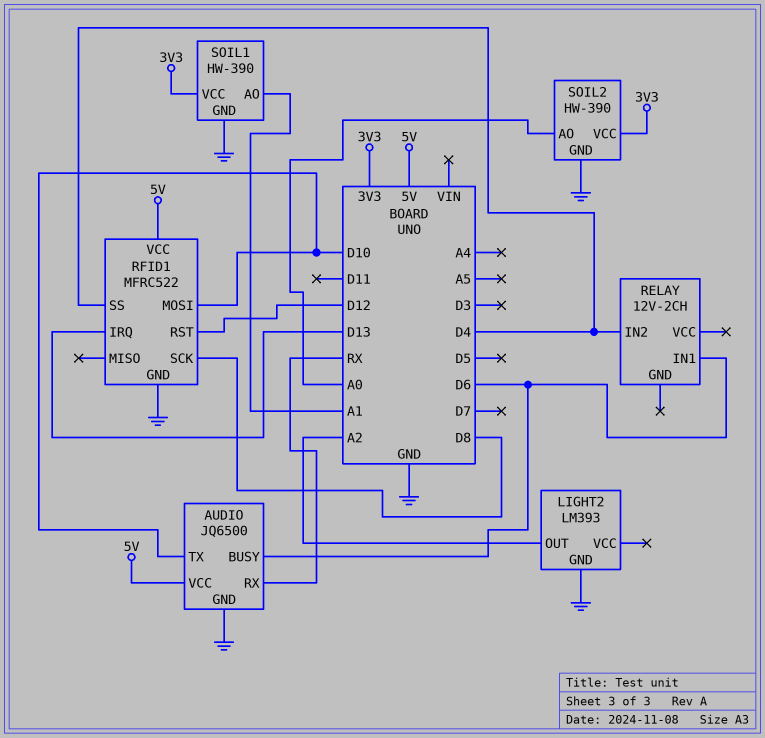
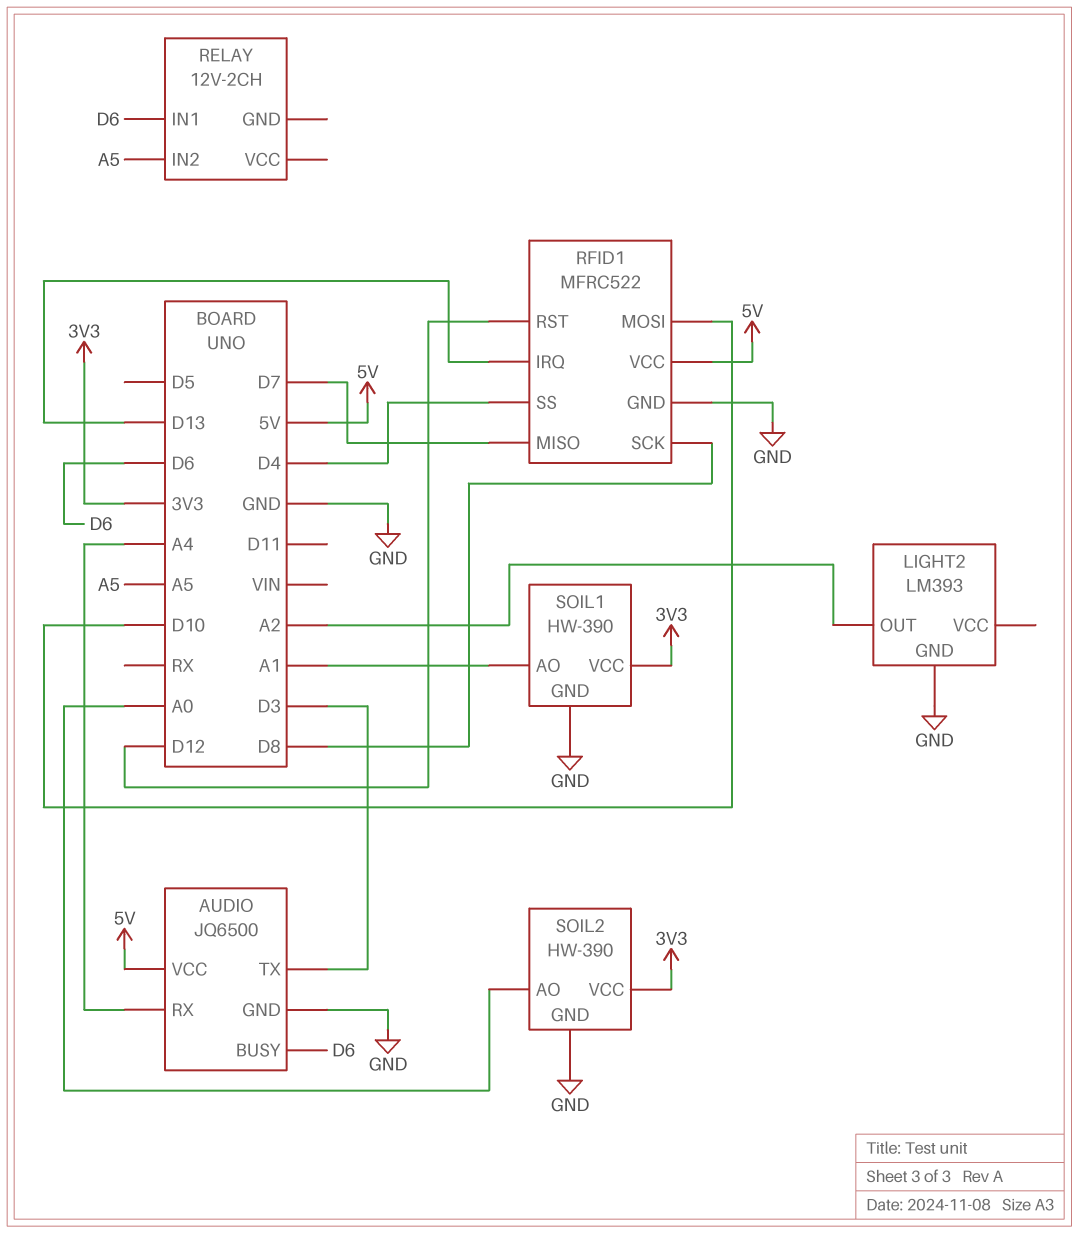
AUDIO pin RX: RX -> A4
AUDIO pin TX: D10 -> D3
RELAY pin IN2: D4 -> A5
RFID1 pin MISO: none -> D7

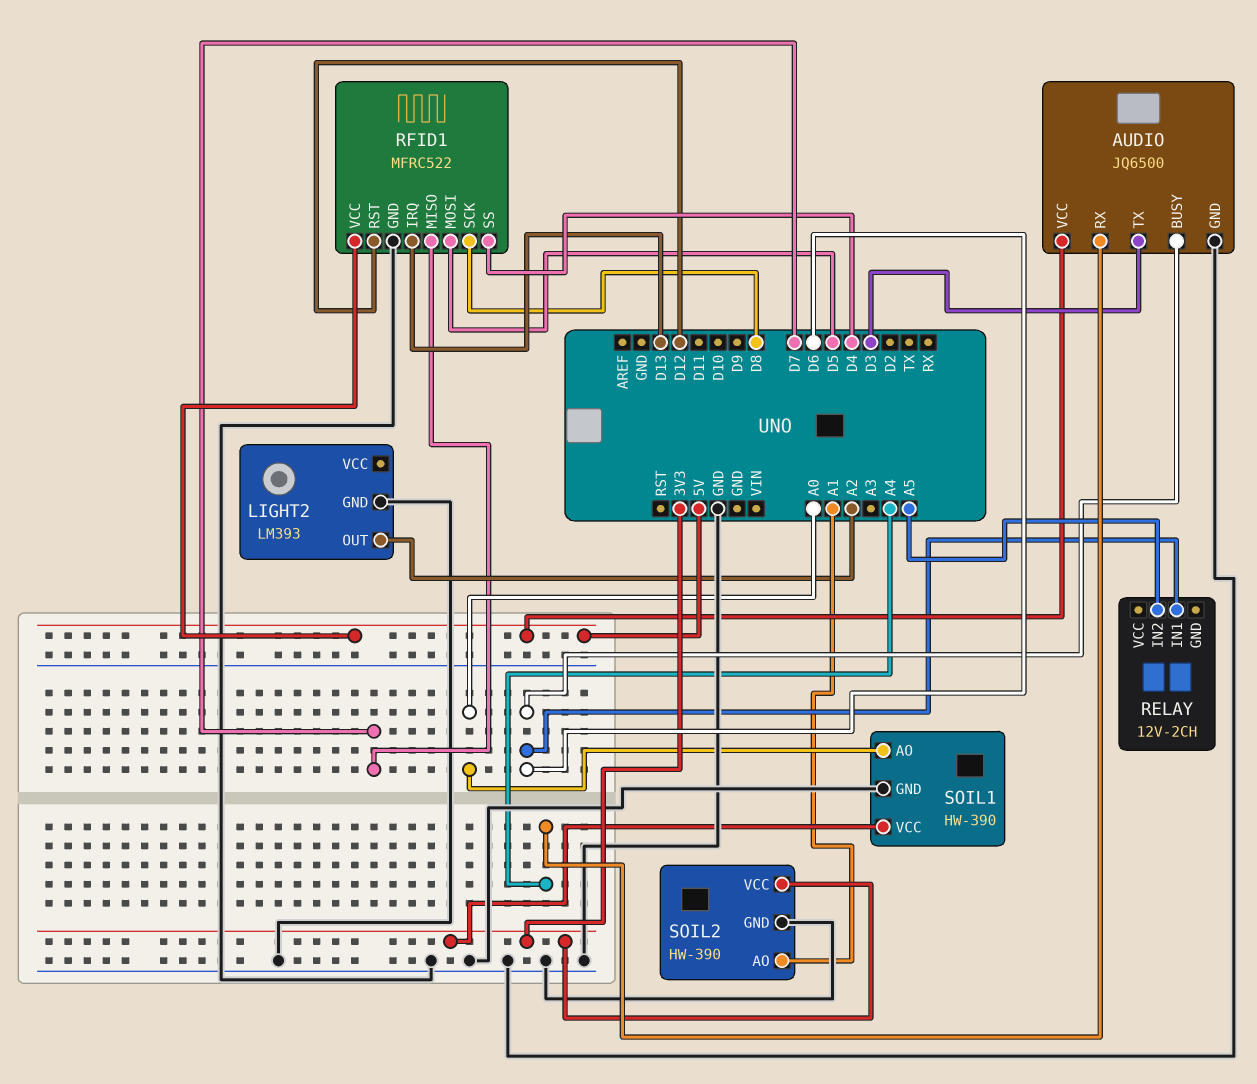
RFID1 pin MOSI: D10 -> D5
SOIL1 pin AO: A1 -> A0
SOIL2 pin AO: A0 -> A1

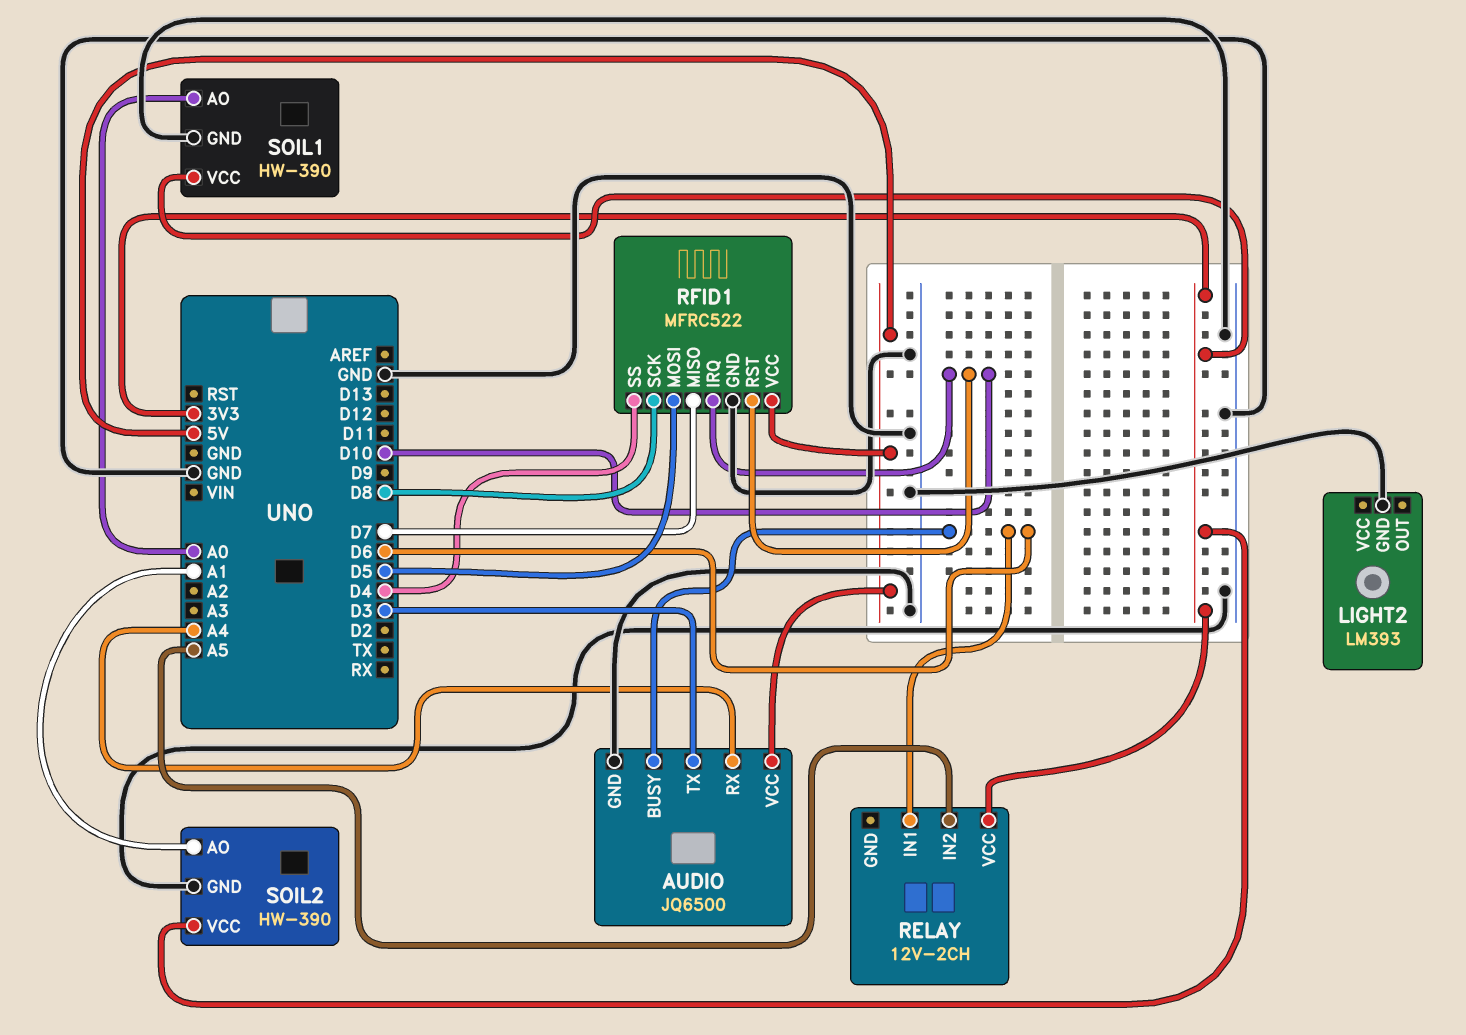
LIGHT2 pin OUT: A2 -> none
RELAY pin VCC: none -> 3V3
RFID1 pin IRQ: D13 -> D10
RFID1 pin RST: D12 -> D10

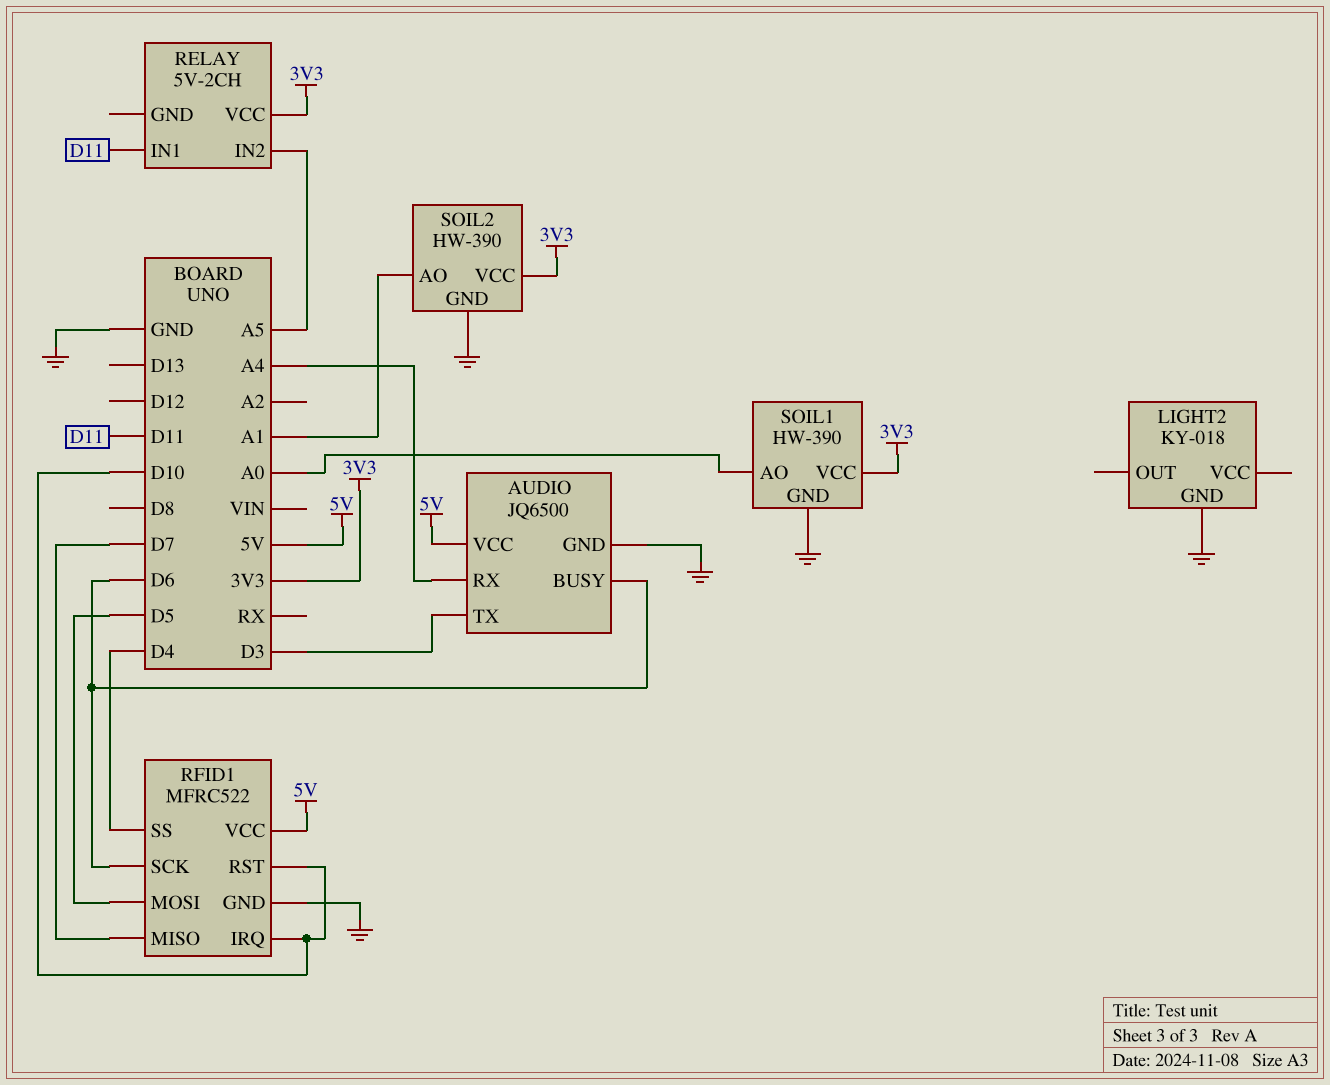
LIGHT2: LM393 -> KY-018
RELAY: 12V-2CH -> 5V-2CH
RELAY pin IN1: D6 -> D11
RFID1 pin SCK: D8 -> D6

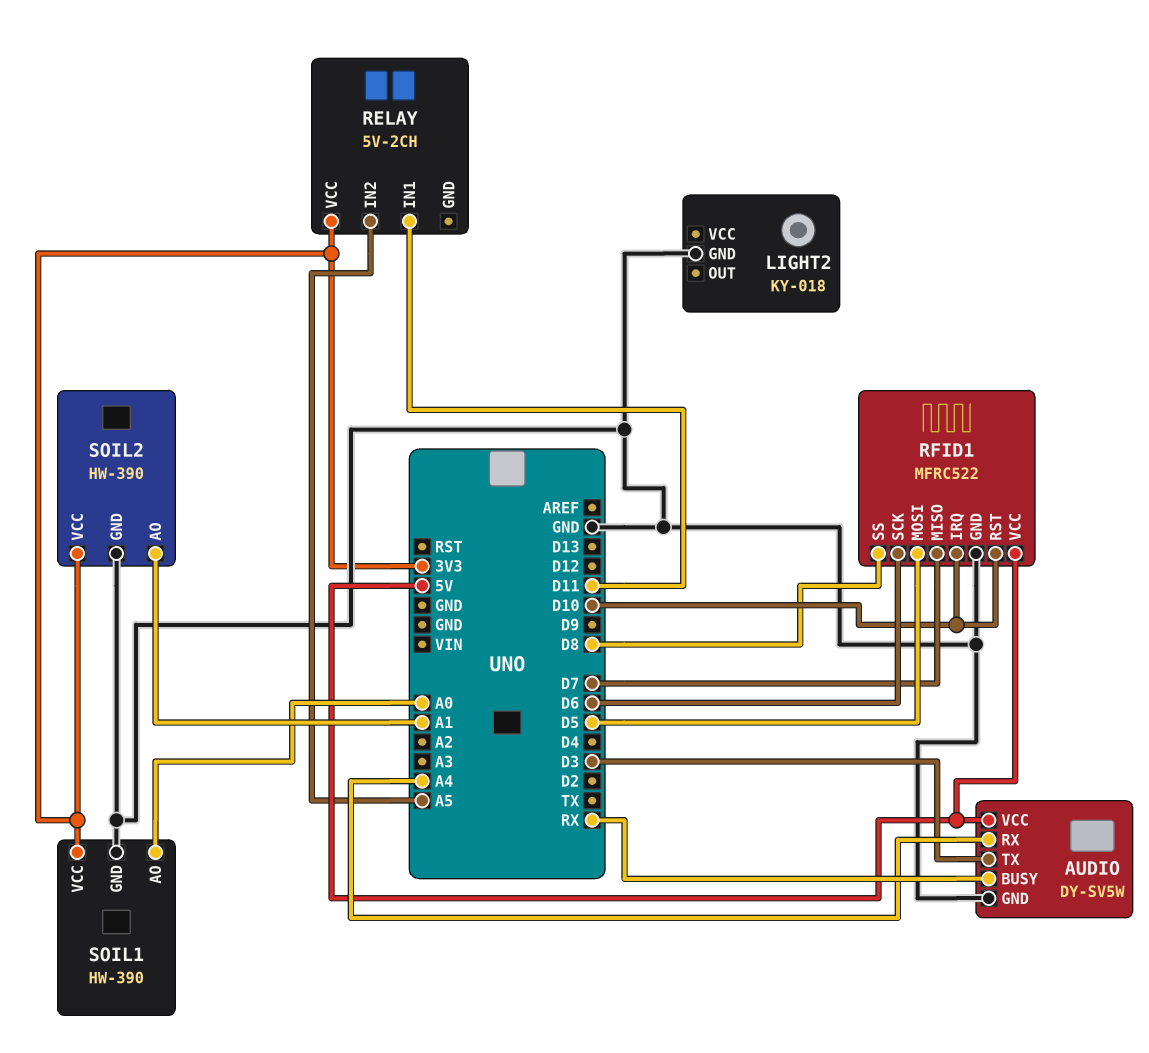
AUDIO: JQ6500 -> DY-SV5W
AUDIO pin BUSY: D6 -> RX
RFID1 pin SS: D4 -> D8

